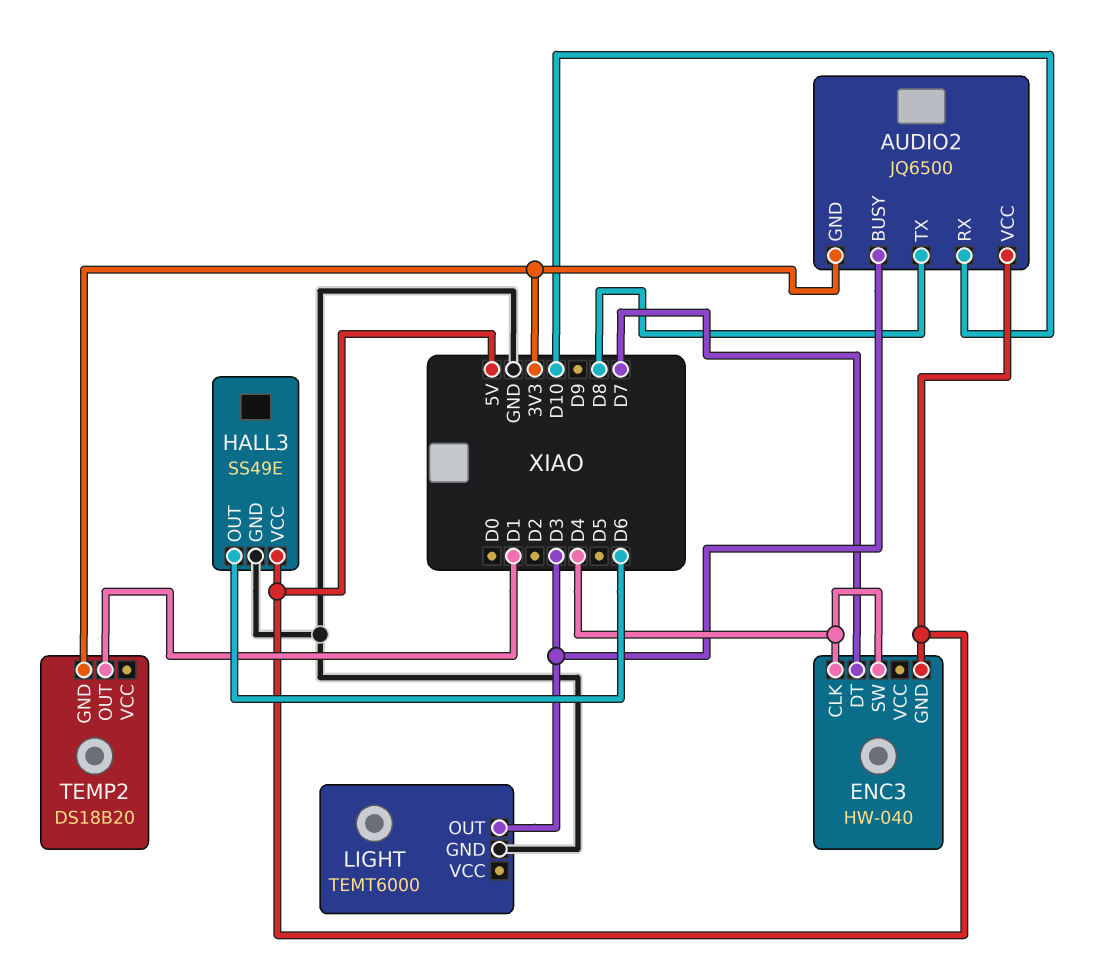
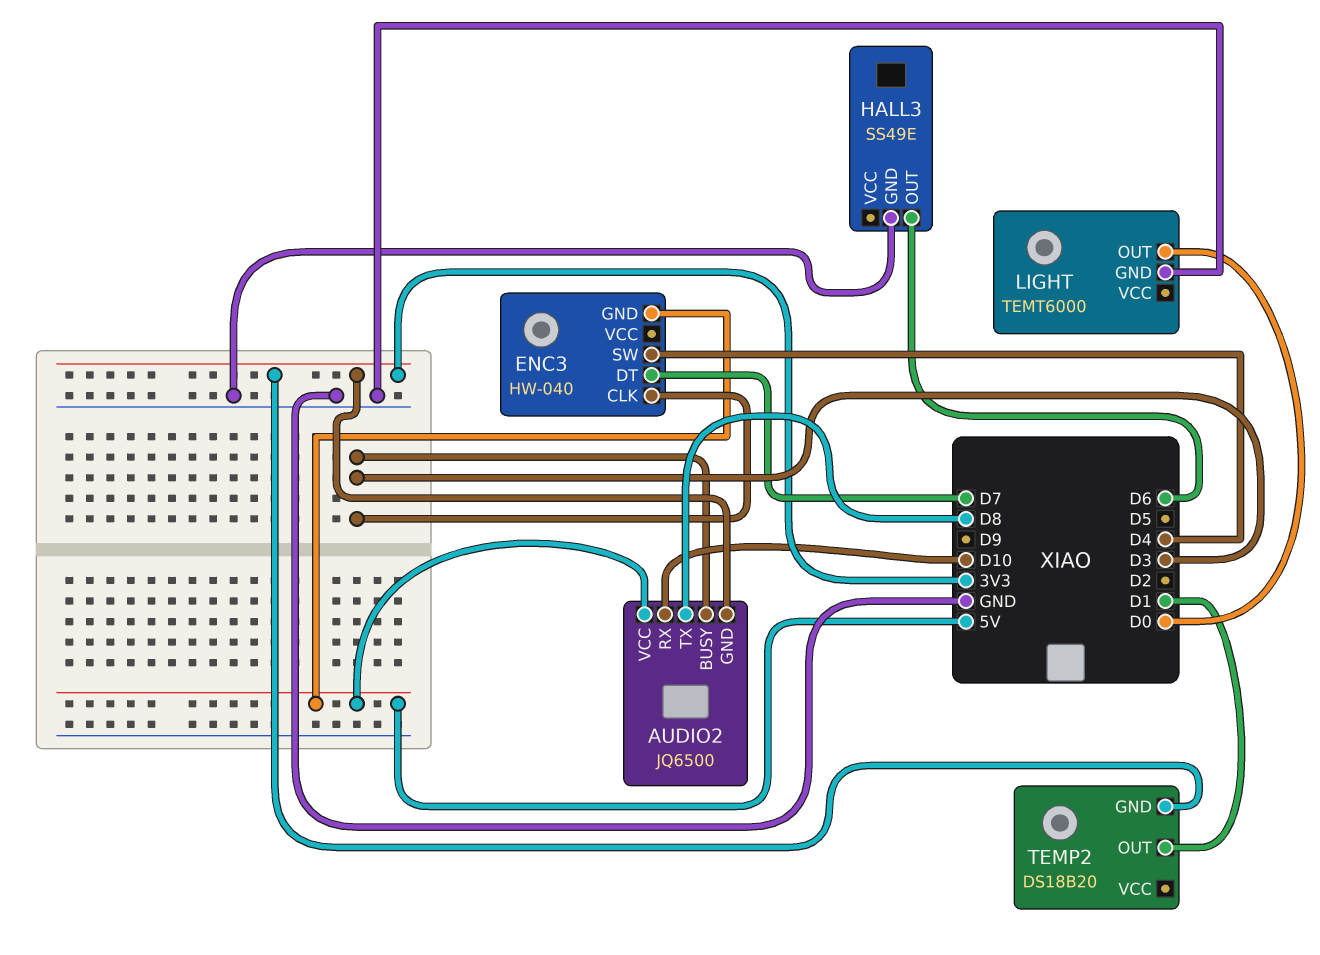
ENC3 pin CLK: D4 -> D3
HALL3 pin VCC: 5V -> none
LIGHT pin OUT: D3 -> D0

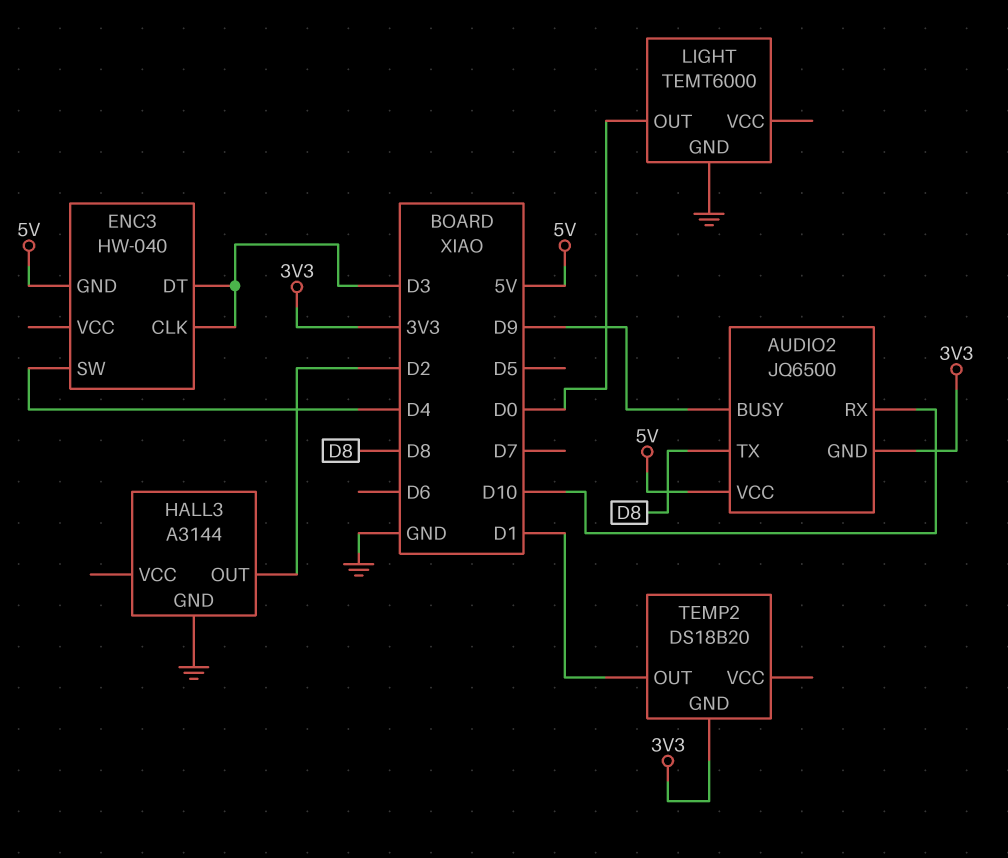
AUDIO2 pin BUSY: D3 -> D9
ENC3 pin DT: D7 -> D3
HALL3: SS49E -> A3144
HALL3 pin OUT: D6 -> D2

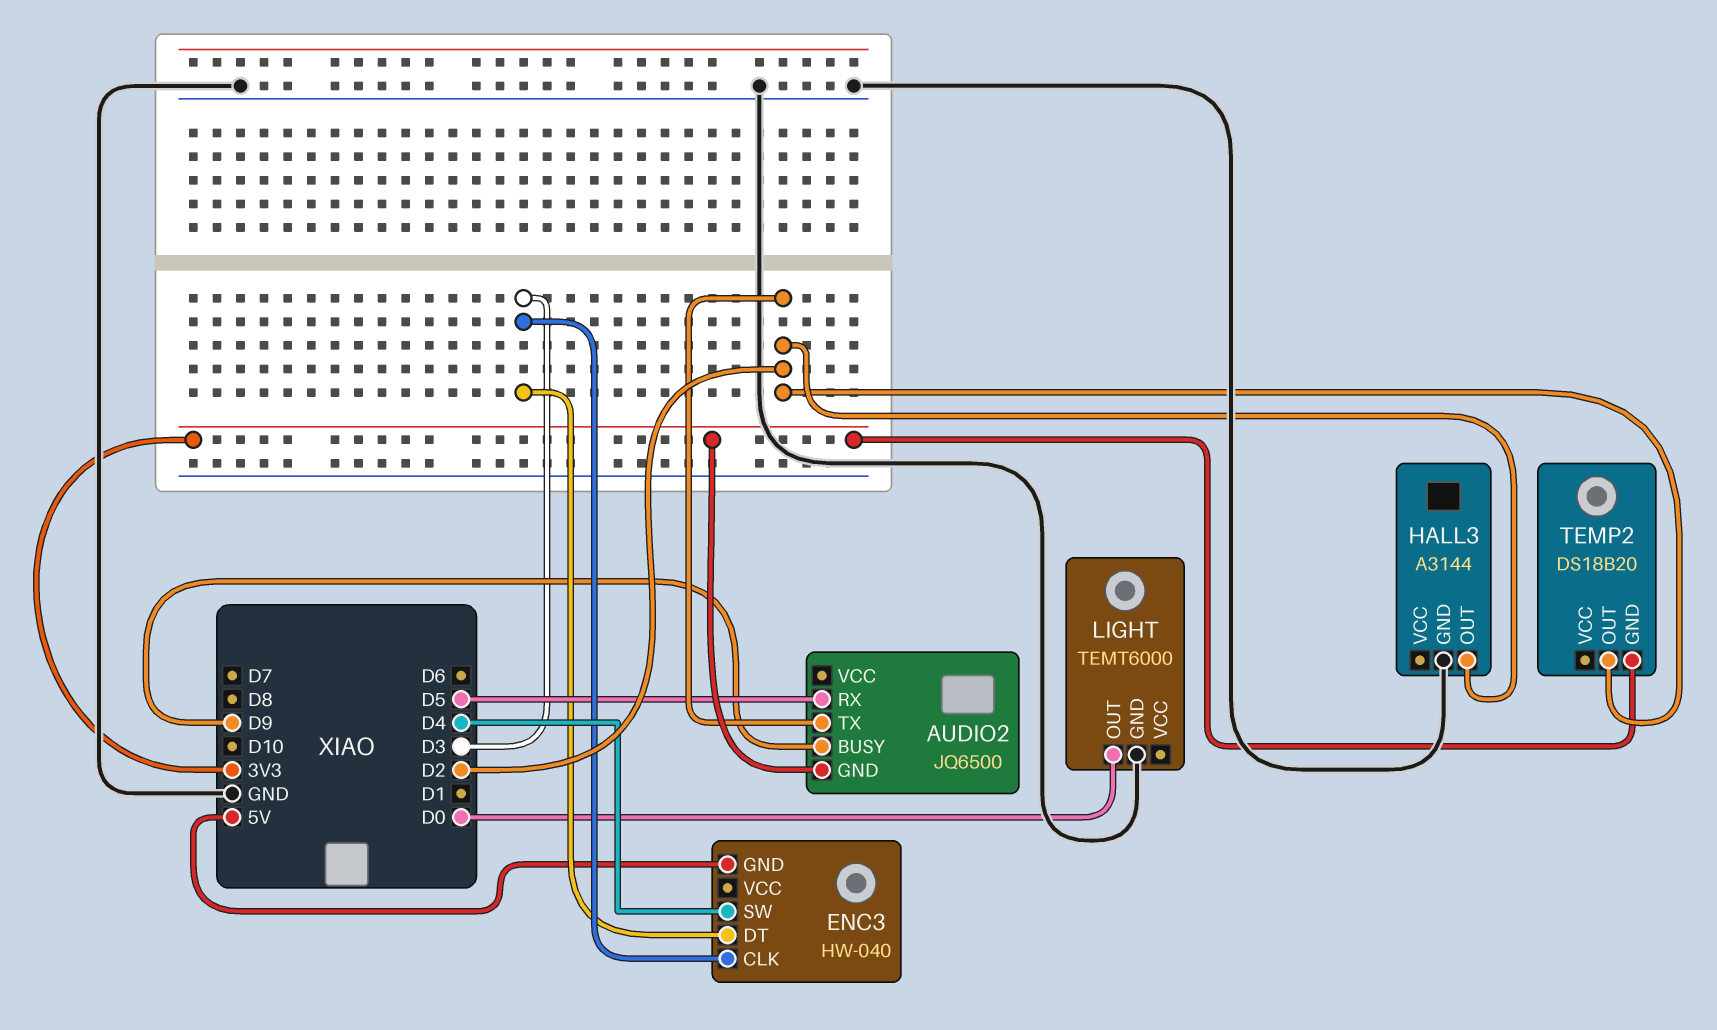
AUDIO2 pin RX: D10 -> D5
AUDIO2 pin TX: D8 -> D2
AUDIO2 pin VCC: 5V -> none
TEMP2 pin OUT: D1 -> D2

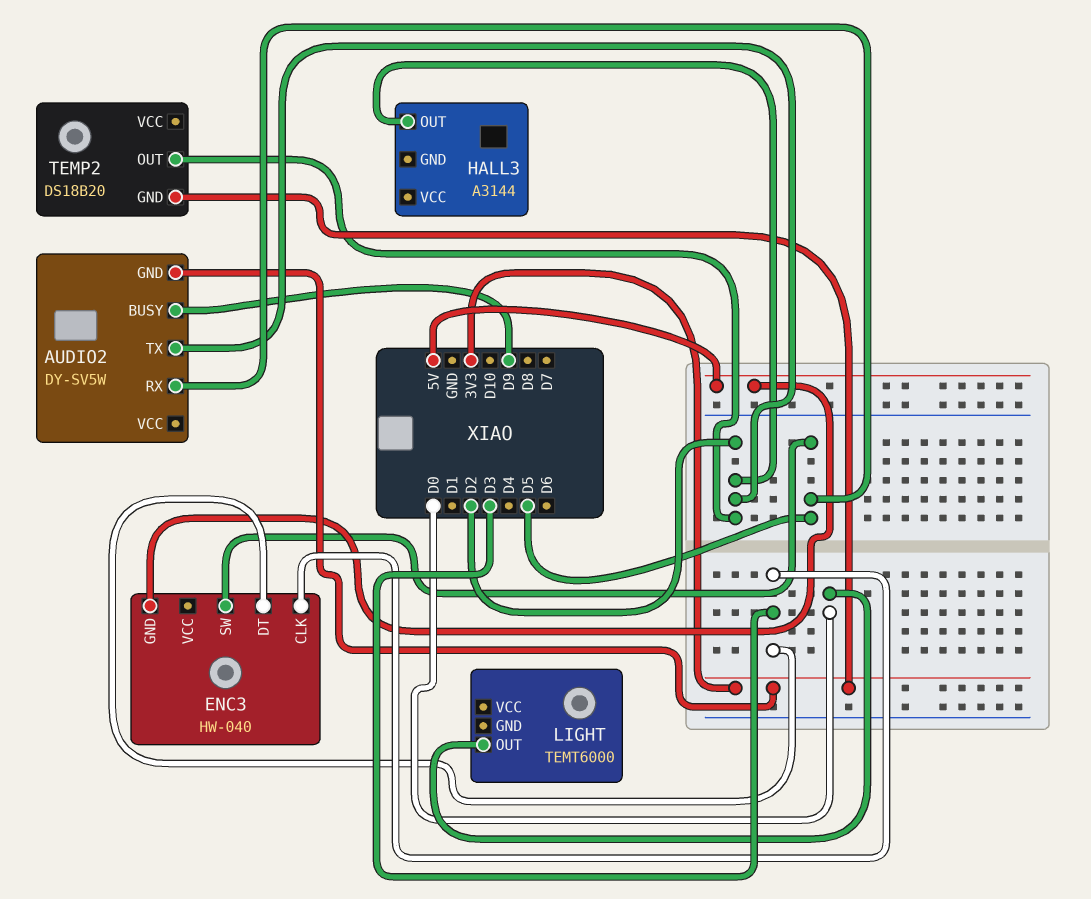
AUDIO2: JQ6500 -> DY-SV5W
ENC3 pin SW: D4 -> D5
HALL3 pin GND: GND -> none
LIGHT pin GND: GND -> none

